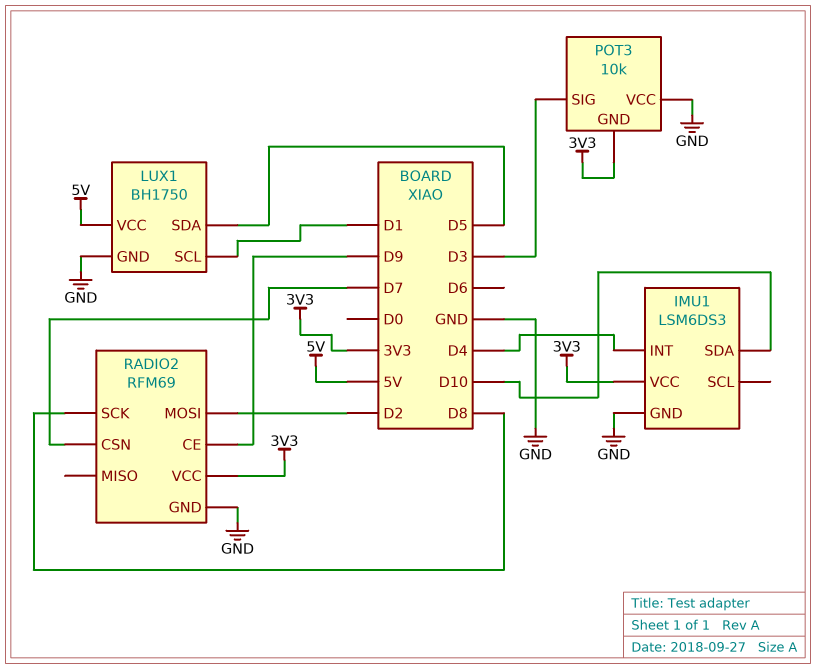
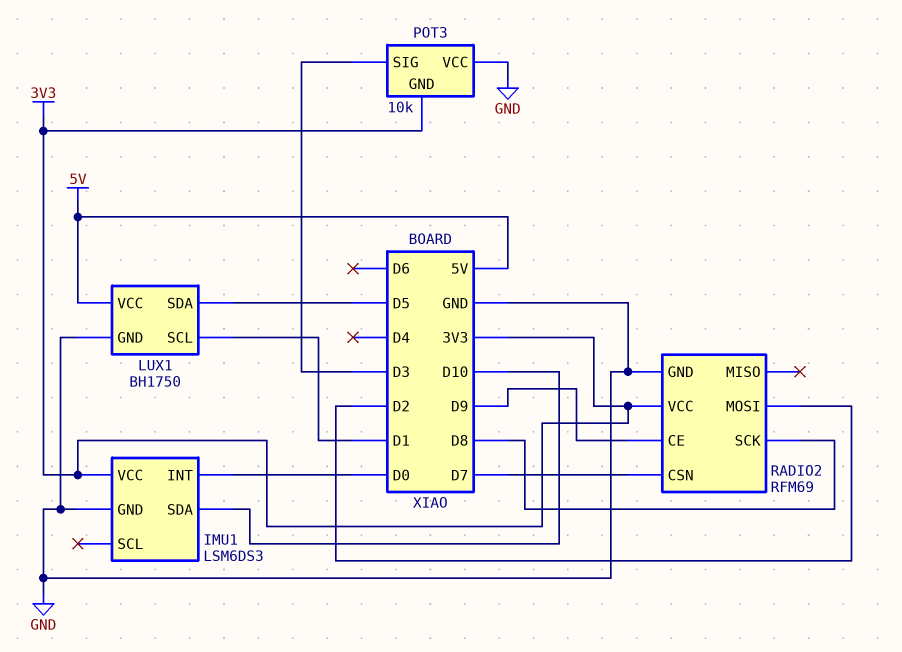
IMU1 pin INT: D4 -> D0

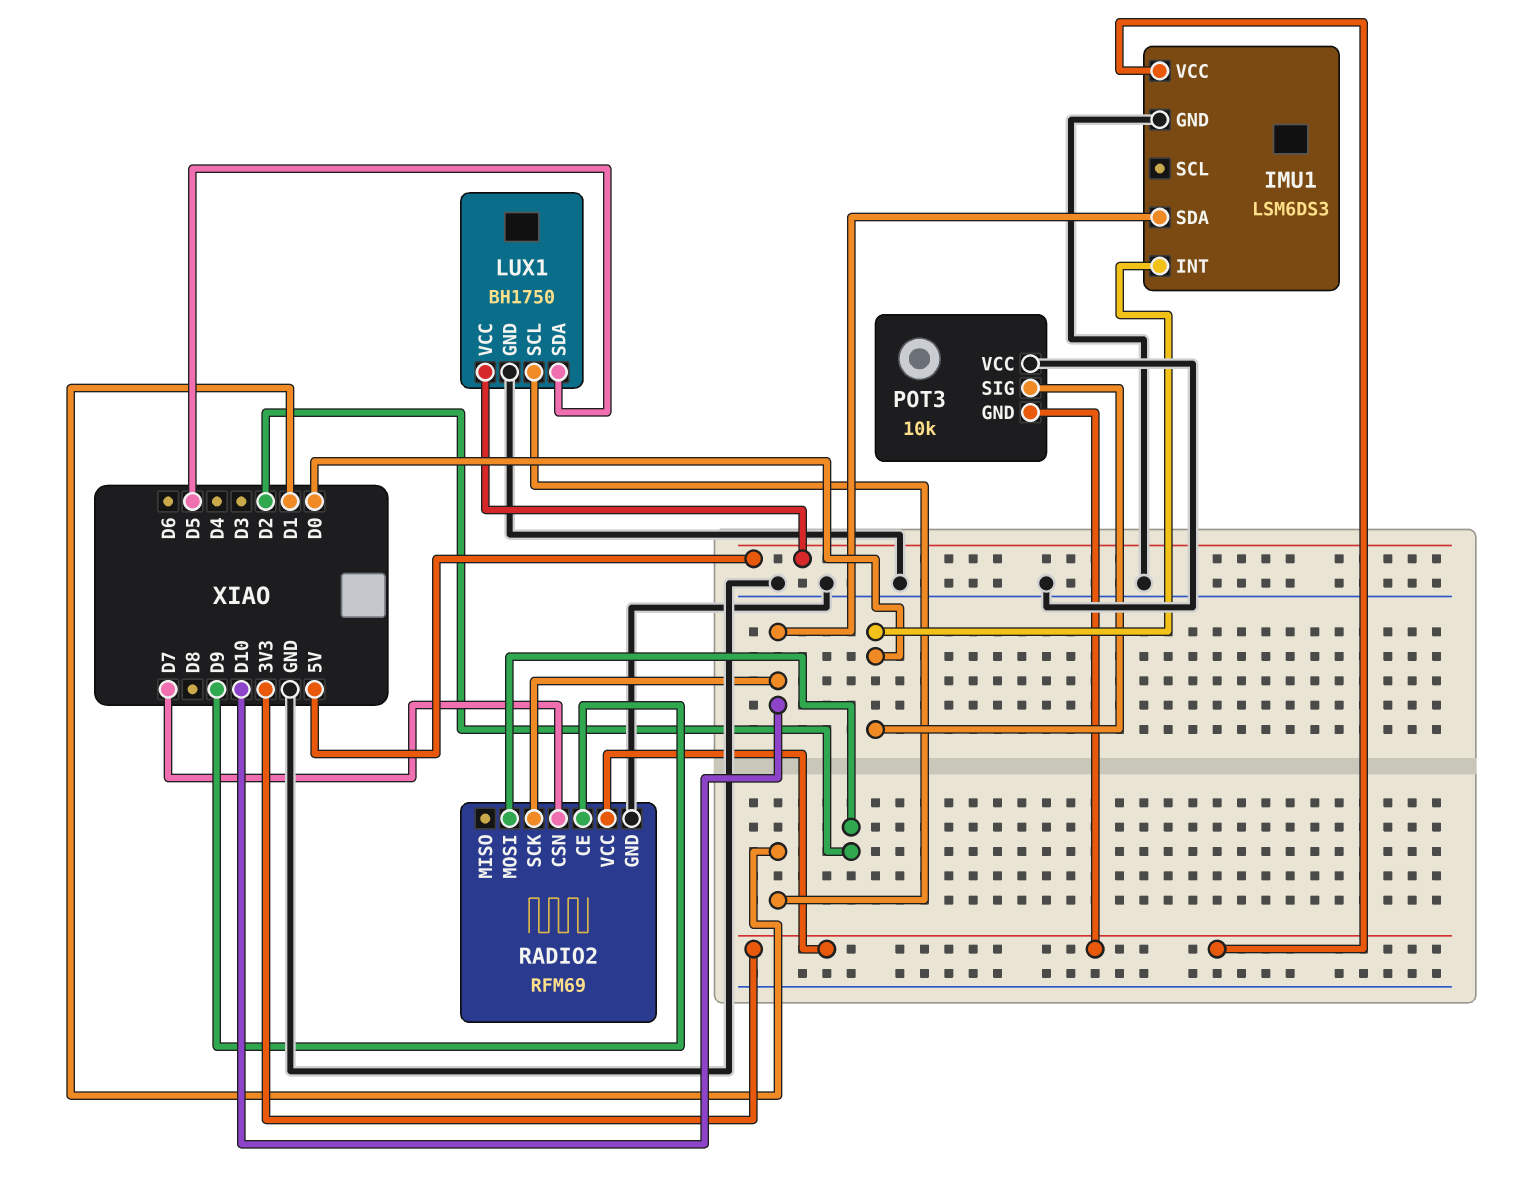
POT3 pin SIG: D3 -> D0
RADIO2 pin SCK: D8 -> D10

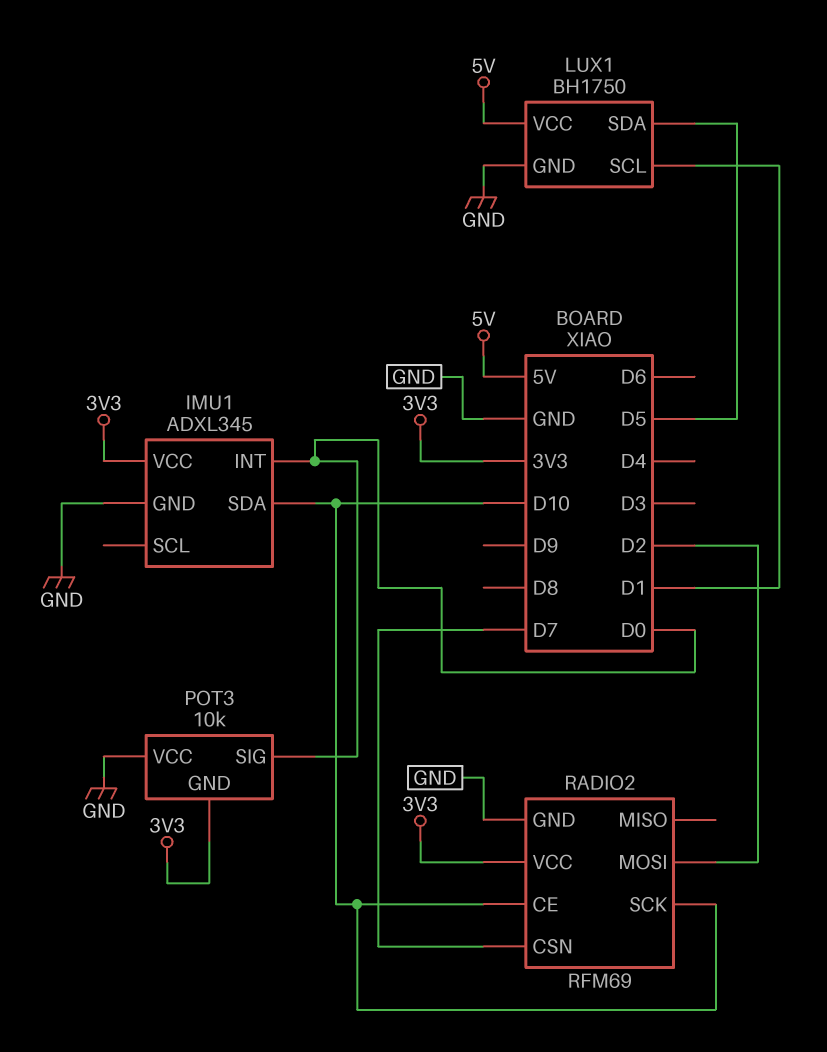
IMU1: LSM6DS3 -> ADXL345
RADIO2 pin CE: D9 -> D10

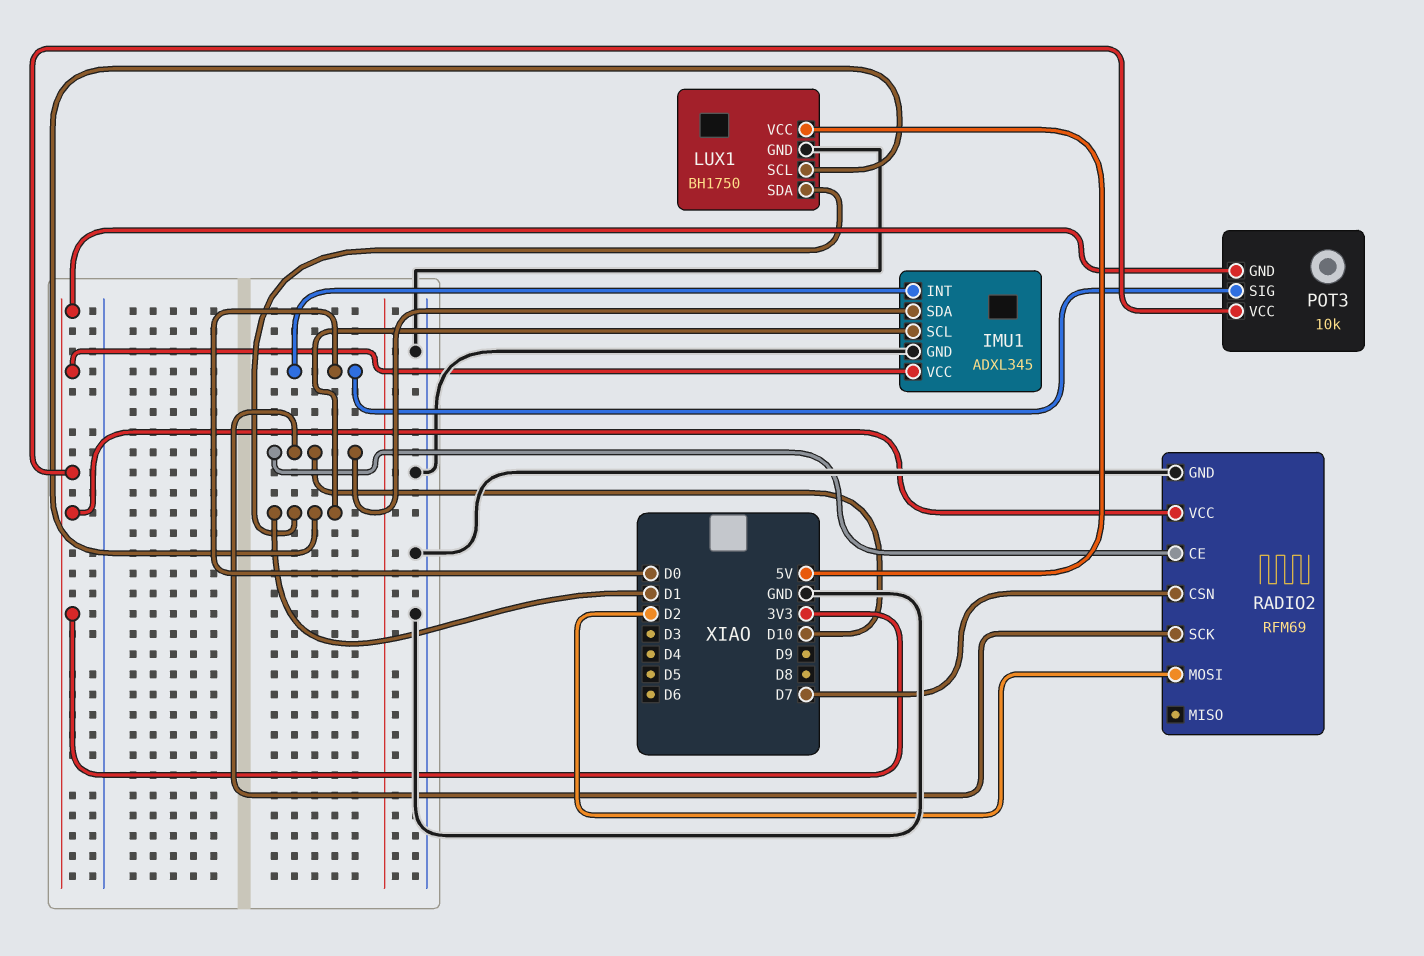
IMU1 pin SCL: none -> D1
LUX1 pin SDA: D5 -> D1
POT3 pin VCC: GND -> 3V3

